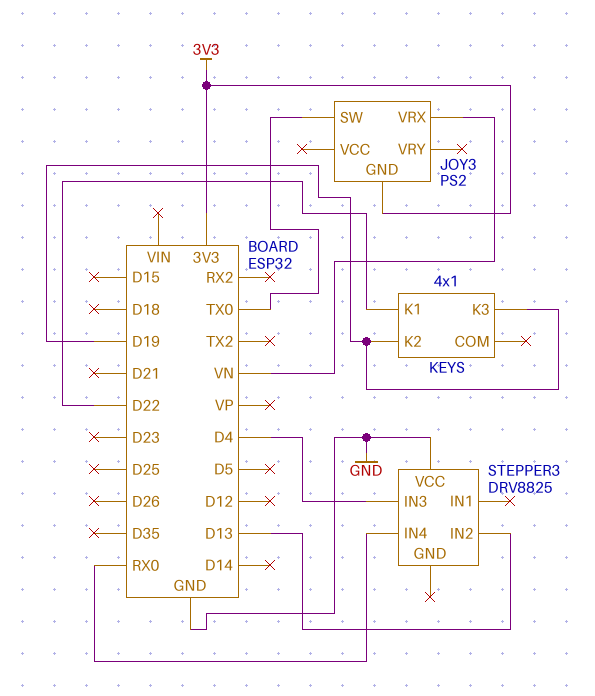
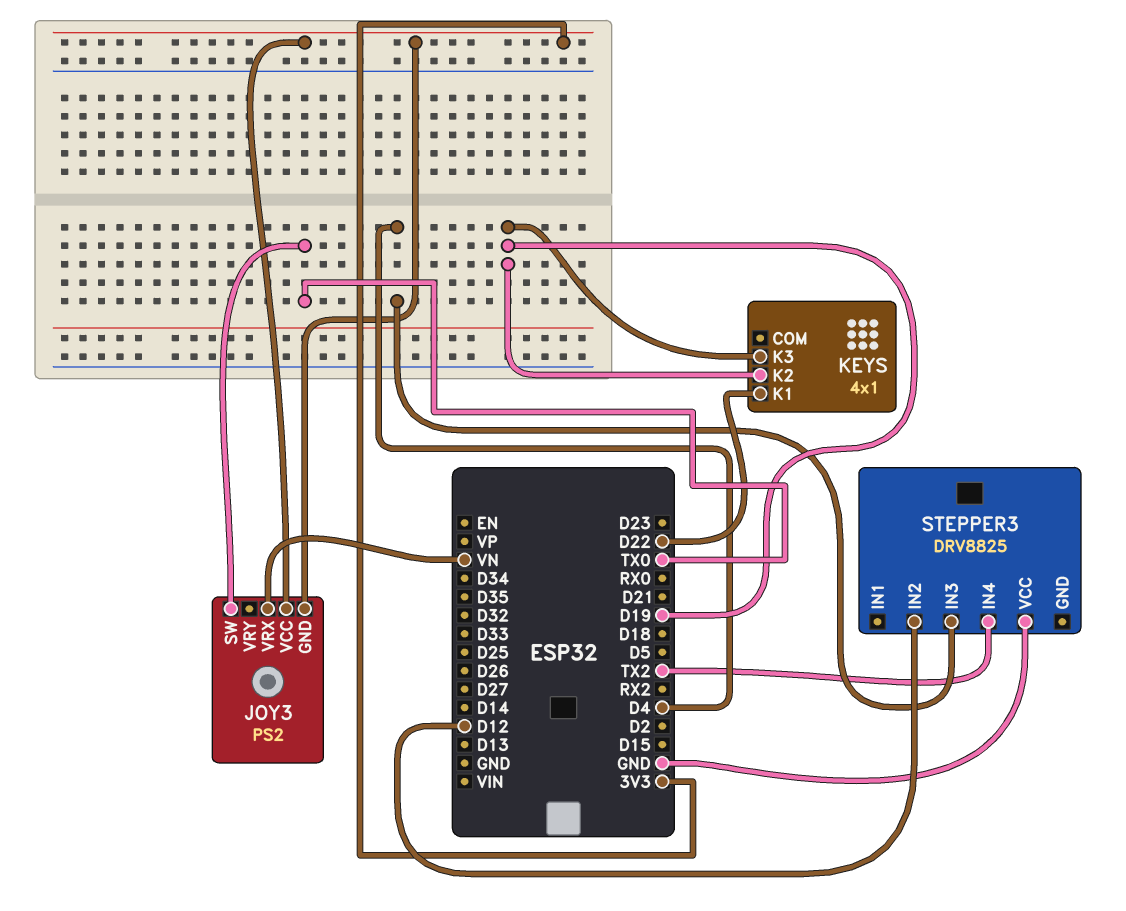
JOY3 pin VCC: none -> 3V3
STEPPER3 pin IN2: D13 -> D12
STEPPER3 pin IN4: RX0 -> TX2

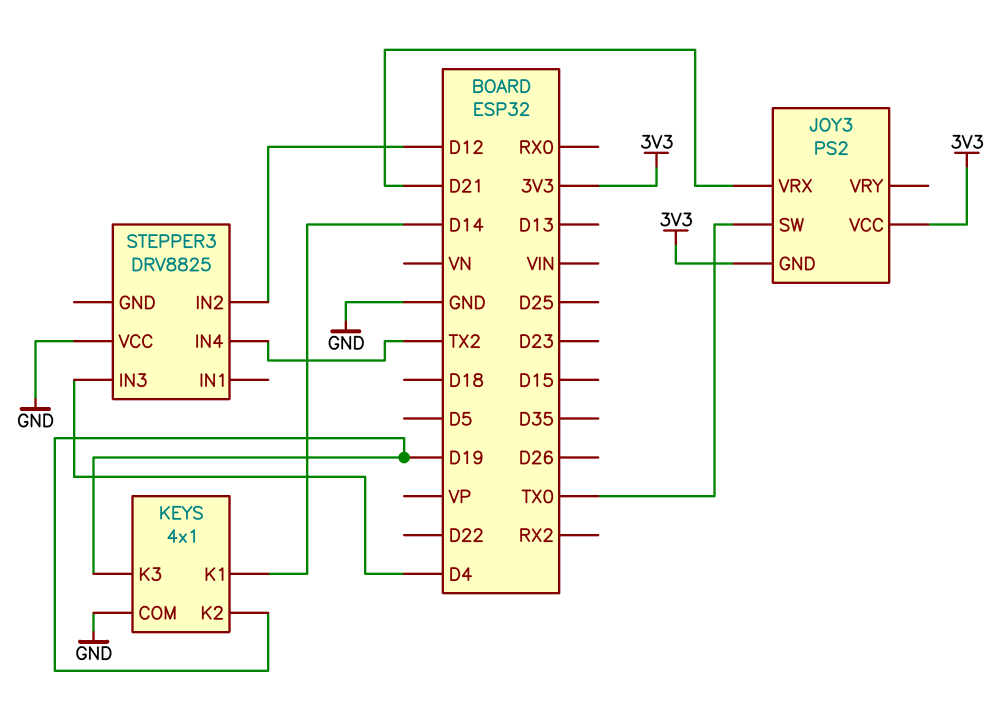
JOY3 pin VRX: VN -> D21
KEYS pin COM: none -> GND
KEYS pin K1: D22 -> D14

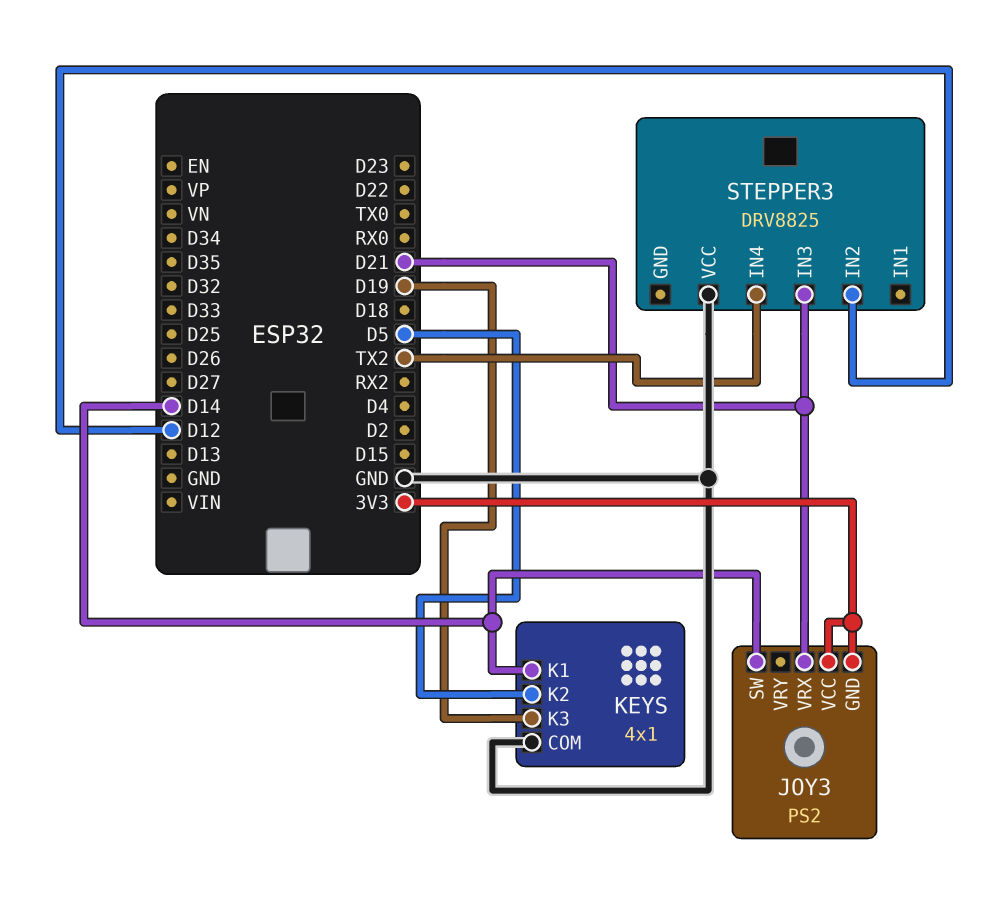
JOY3 pin SW: TX0 -> D14
KEYS pin K2: D19 -> D5
STEPPER3 pin IN3: D4 -> D21

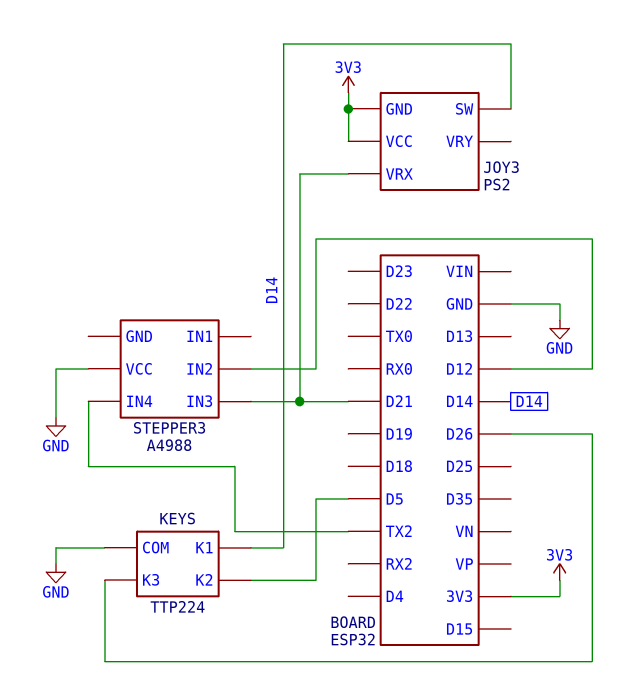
KEYS: 4x1 -> TTP224
KEYS pin K3: D19 -> D26
STEPPER3: DRV8825 -> A4988

